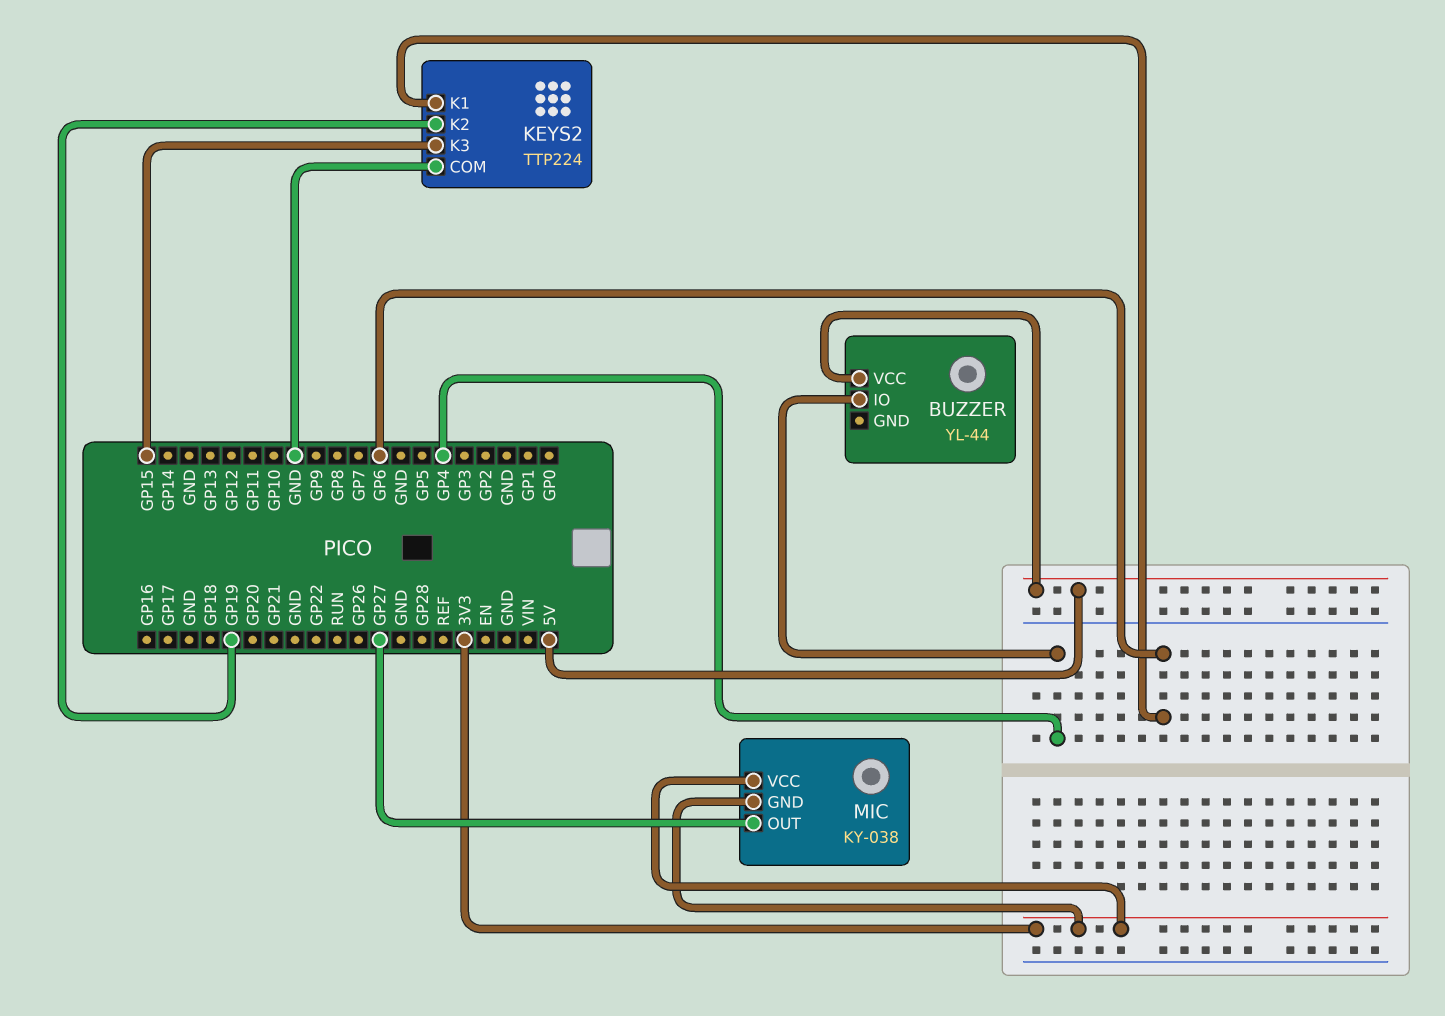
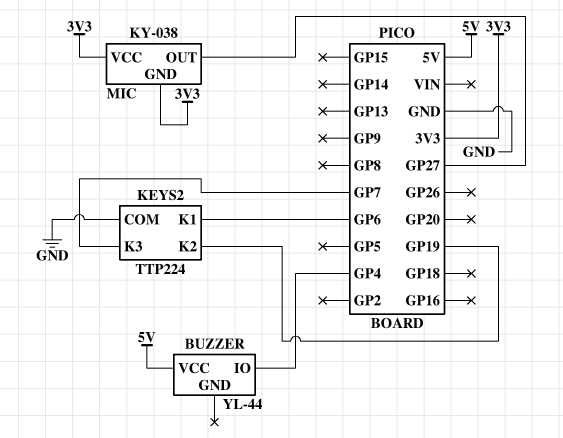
KEYS2 pin K3: GP15 -> GP7

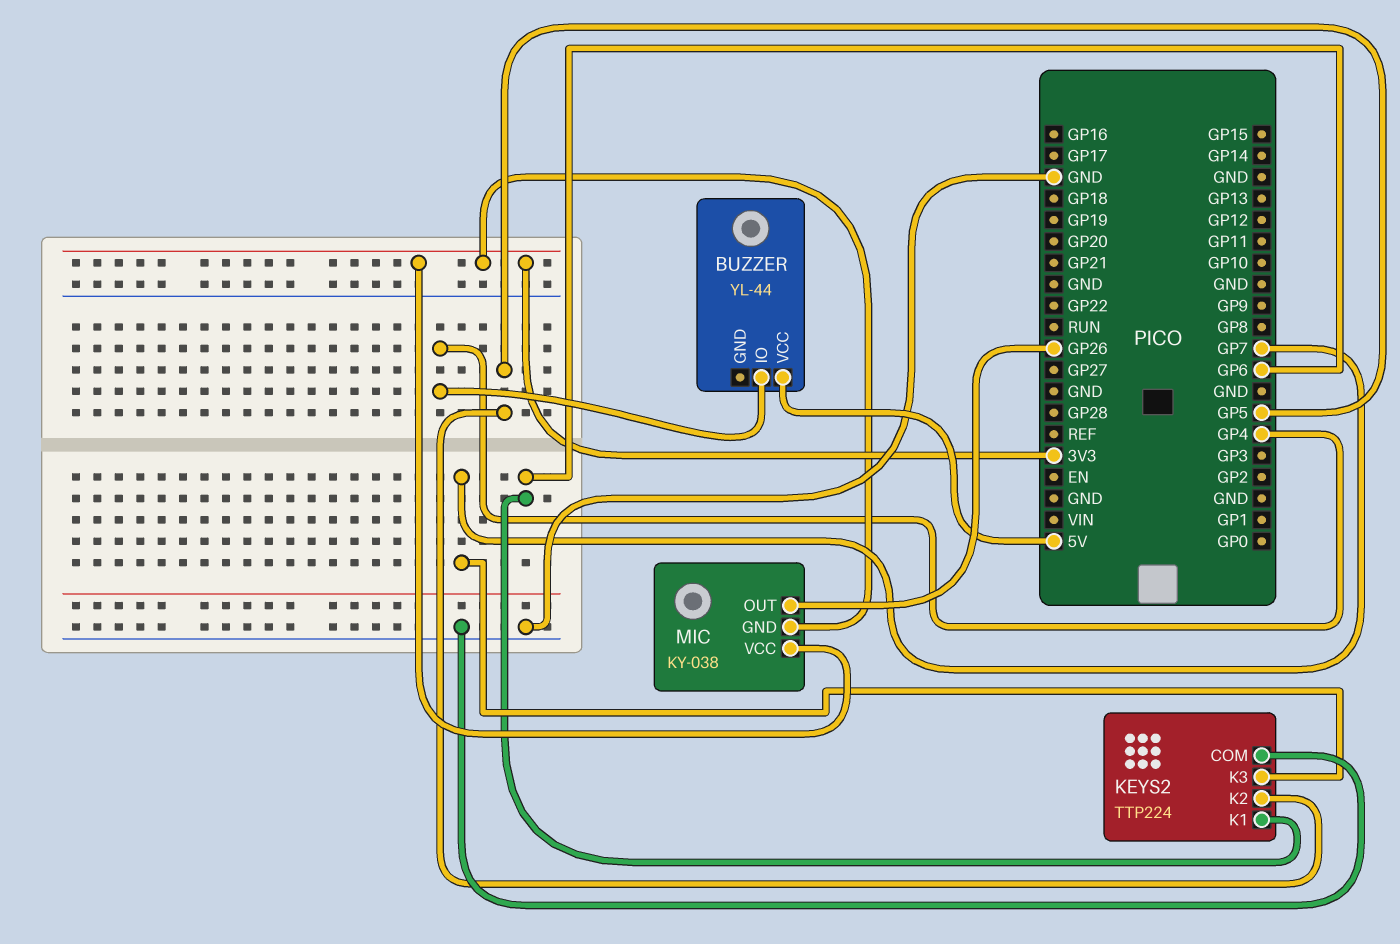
KEYS2 pin K2: GP19 -> GP5
MIC pin OUT: GP27 -> GP26

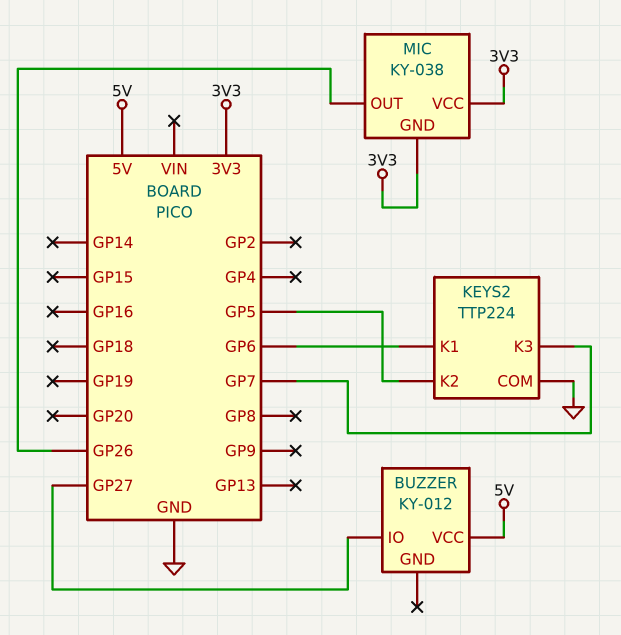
BUZZER: YL-44 -> KY-012
BUZZER pin IO: GP4 -> GP27

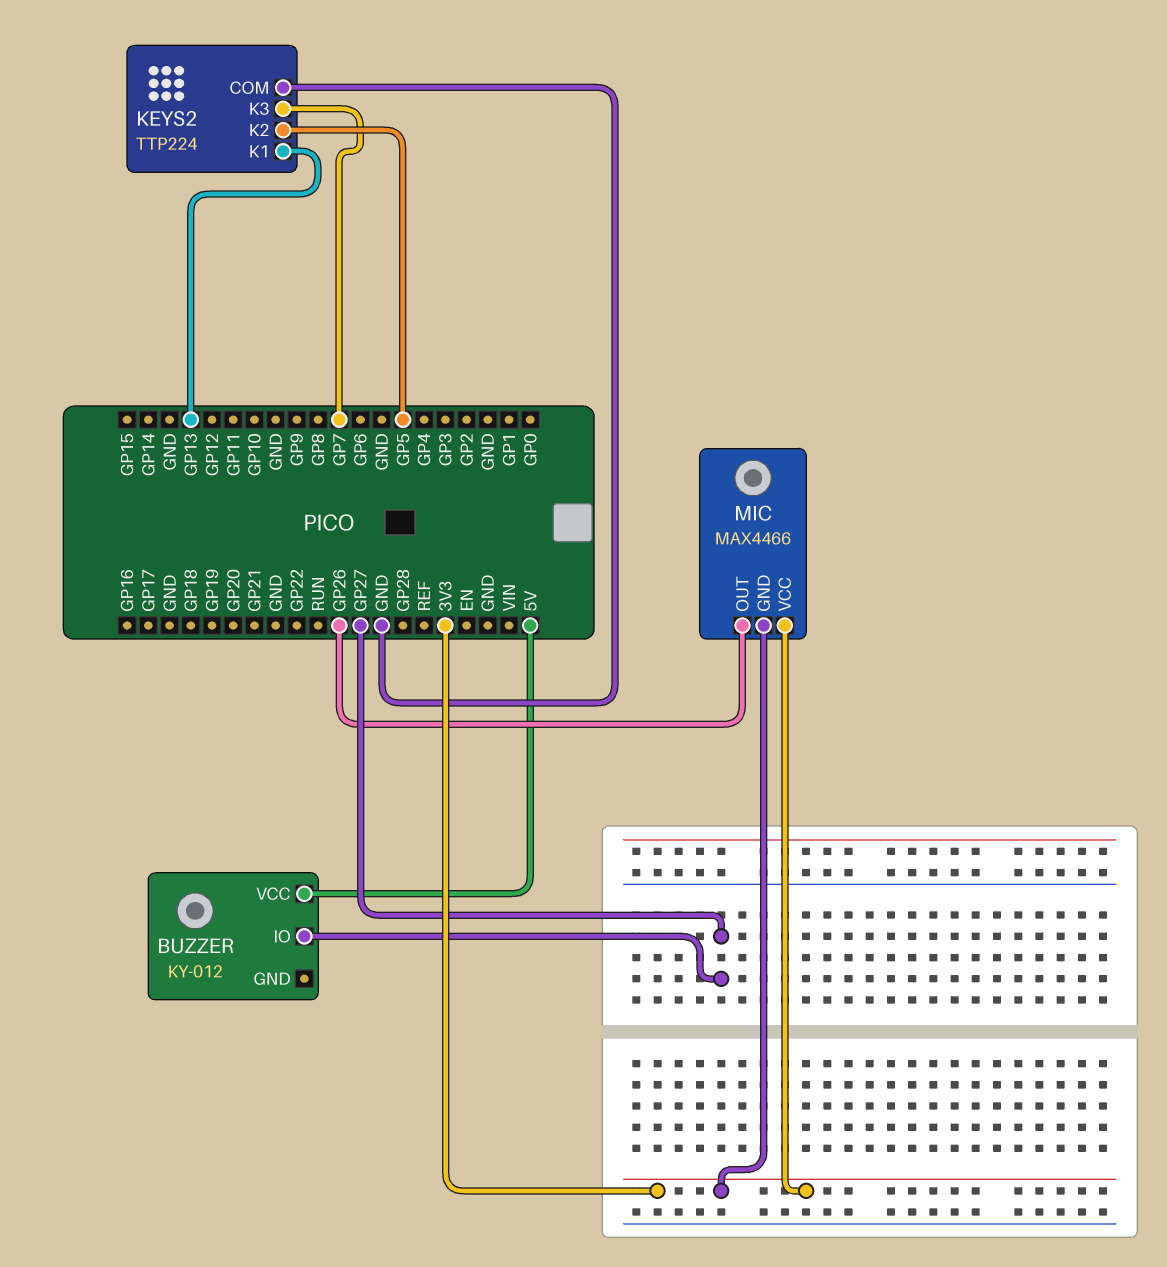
KEYS2 pin K1: GP6 -> GP13
MIC: KY-038 -> MAX4466

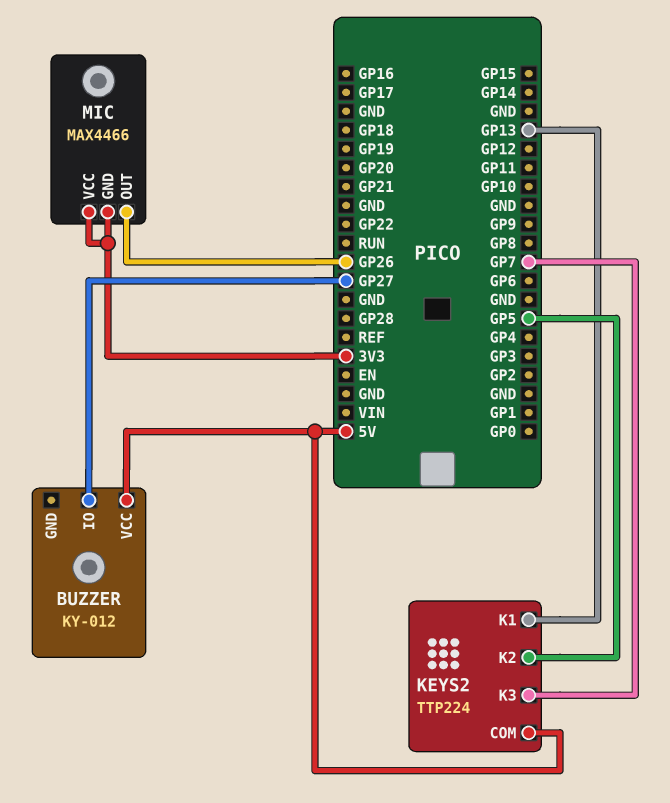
KEYS2 pin COM: GND -> 5V

